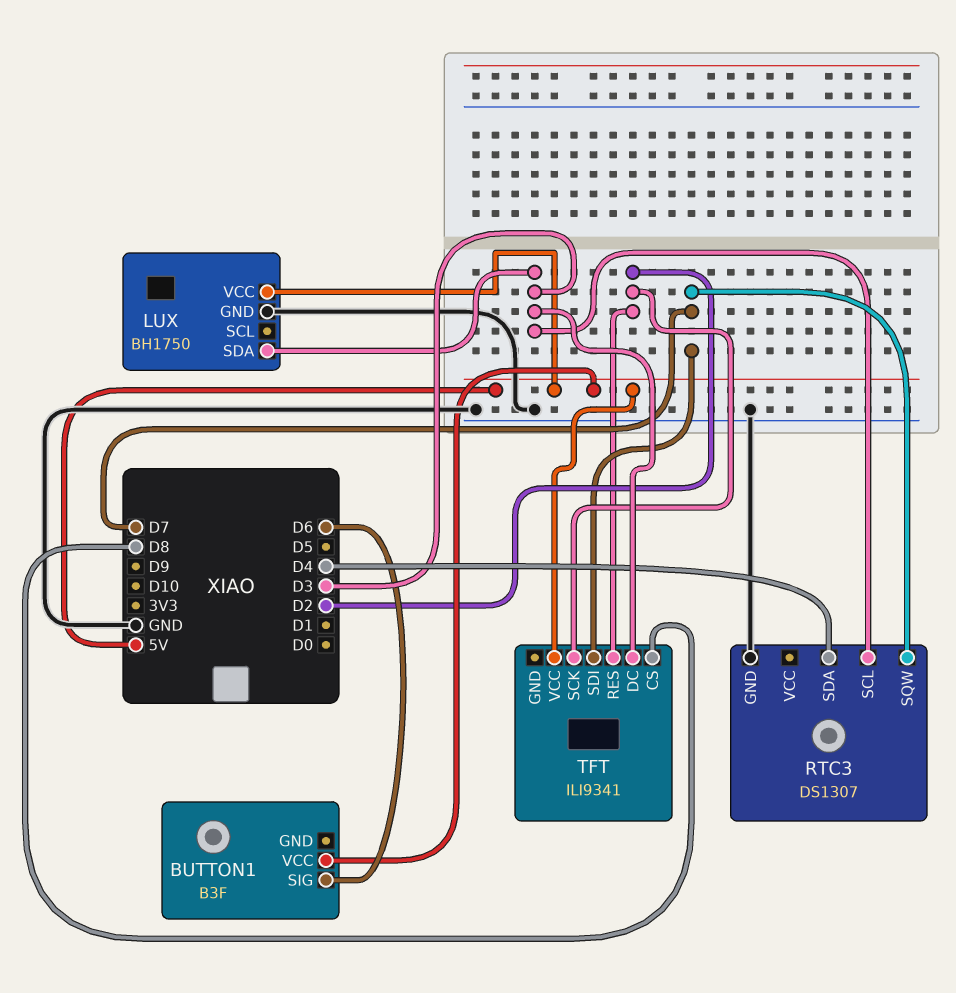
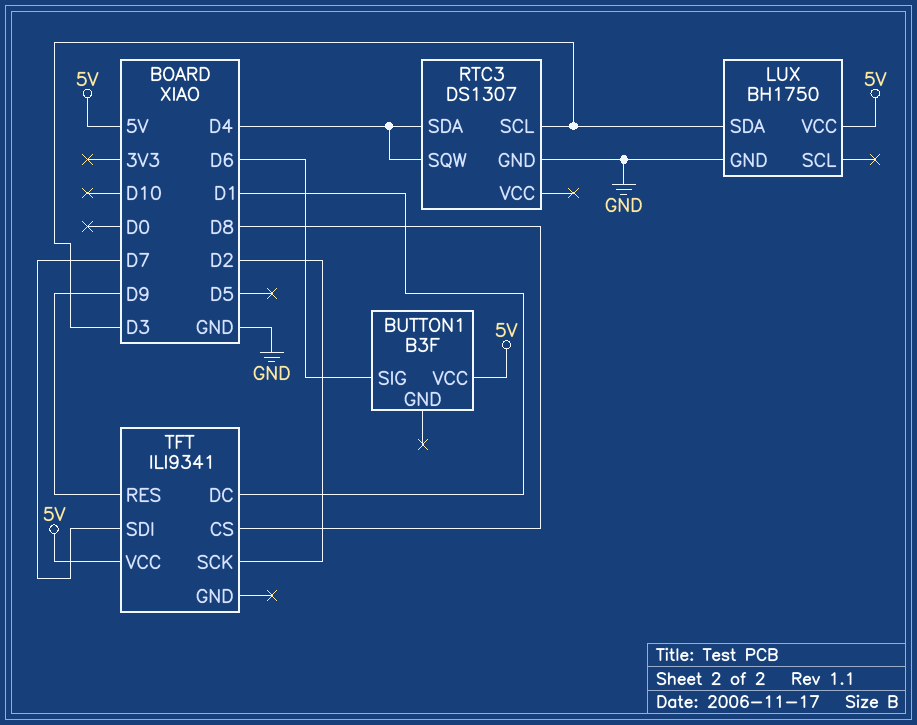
RTC3 pin SQW: D7 -> D4
TFT pin DC: D3 -> D1
TFT pin RES: D2 -> D9

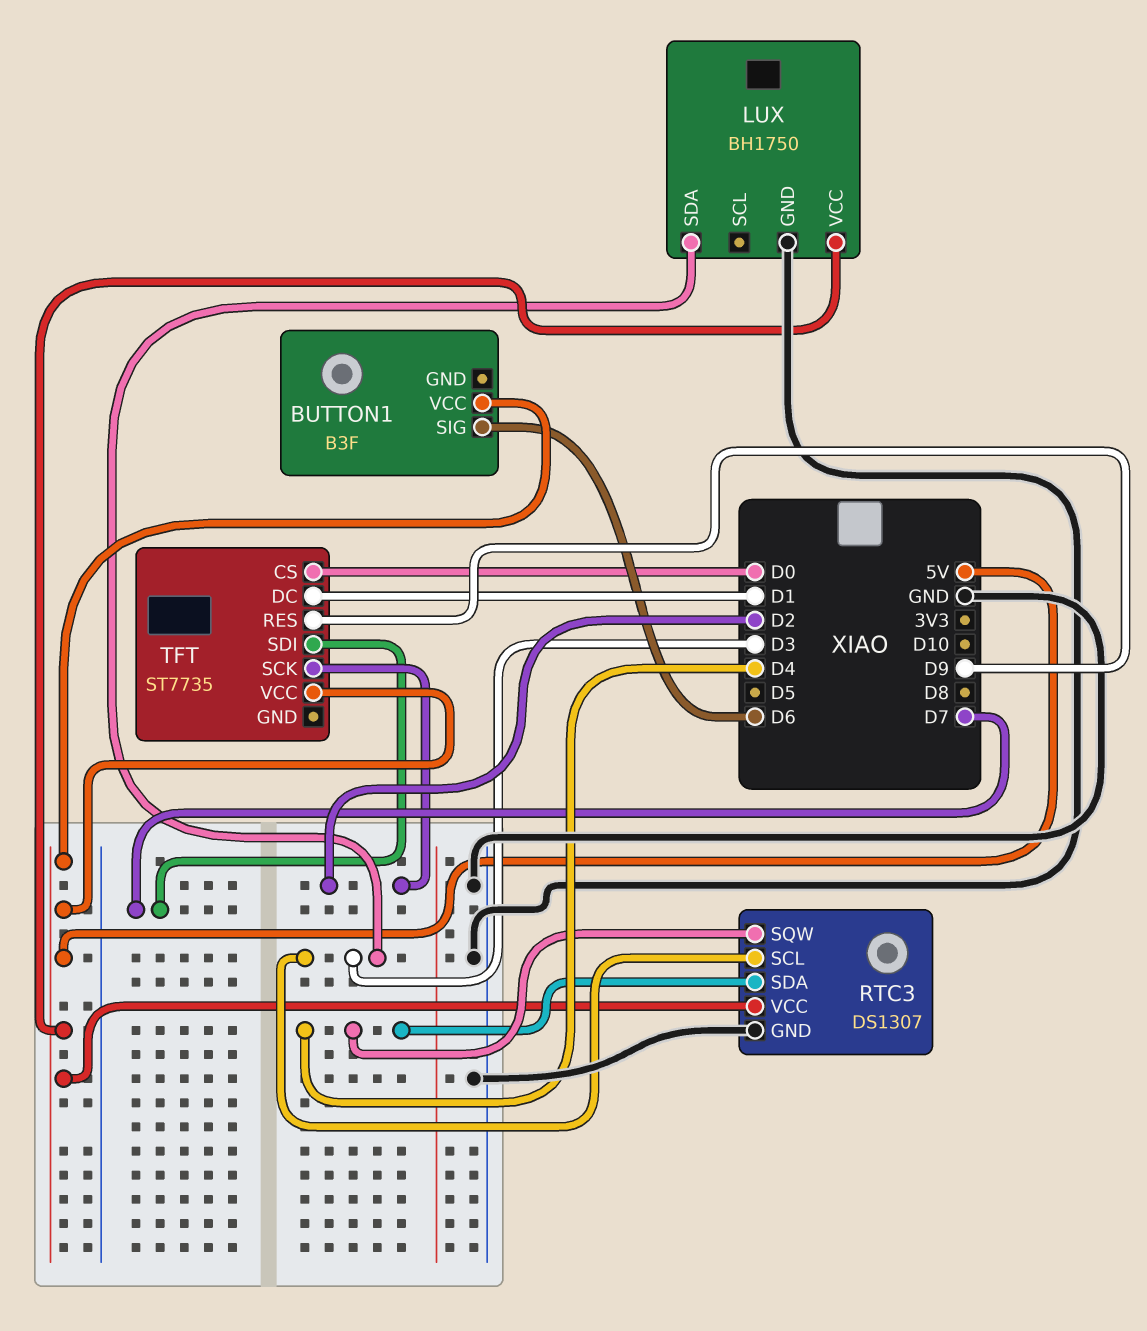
RTC3 pin VCC: none -> 5V
TFT: ILI9341 -> ST7735
TFT pin CS: D8 -> D0

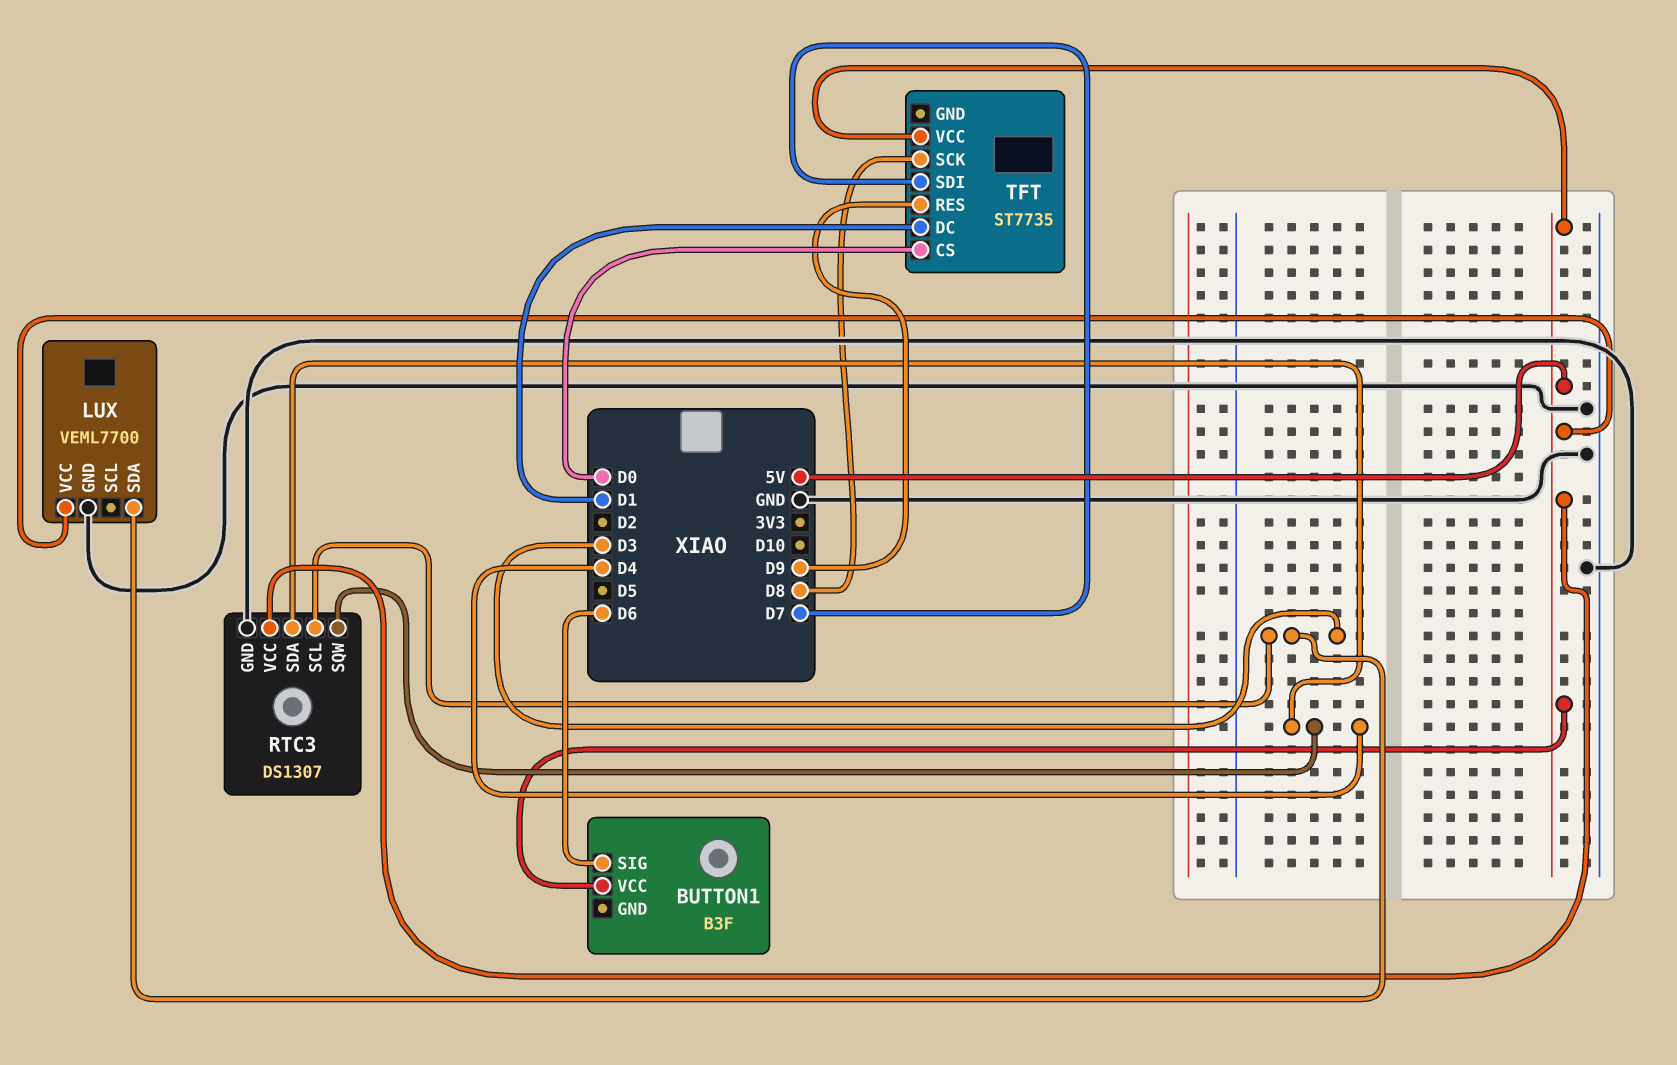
LUX: BH1750 -> VEML7700
TFT pin SCK: D2 -> D8

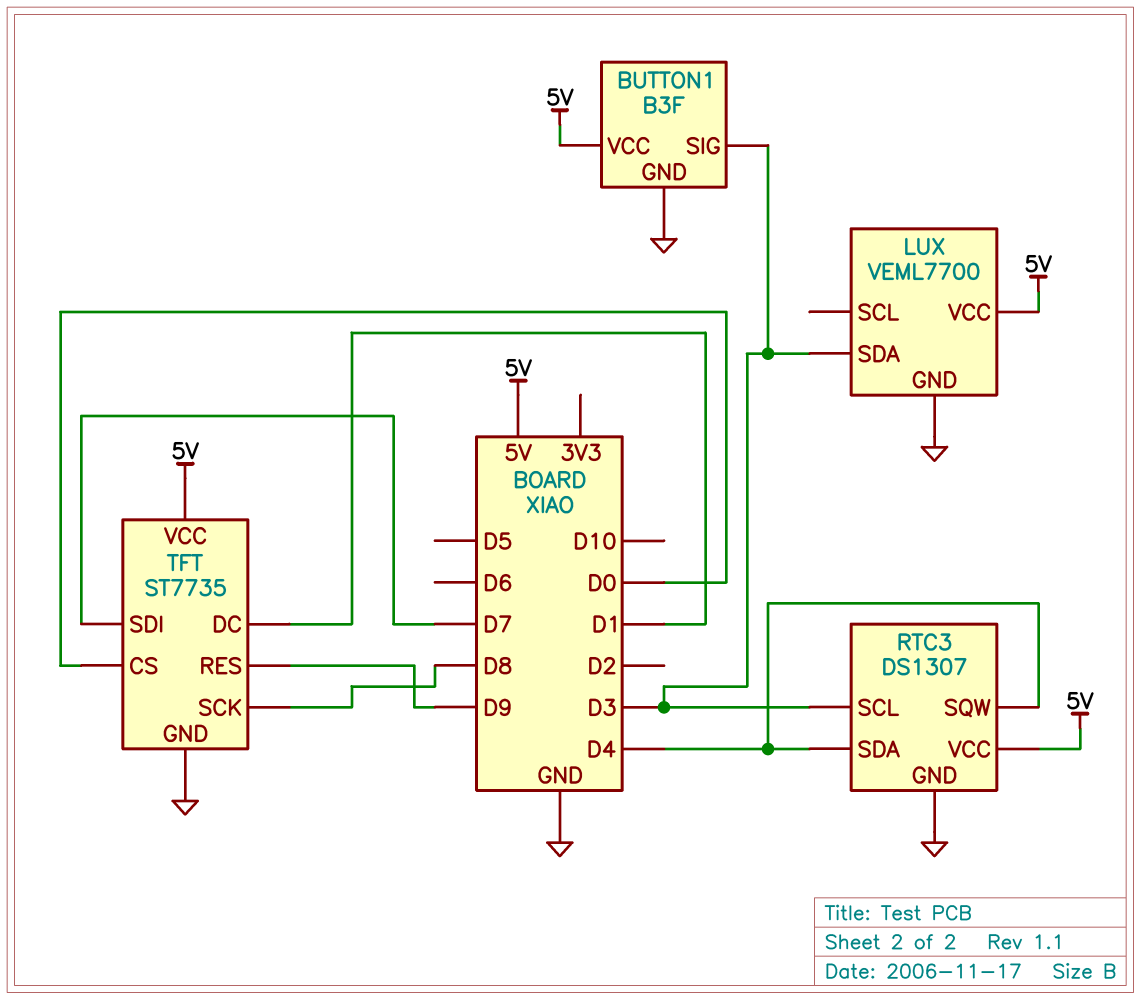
BUTTON1 pin GND: none -> GND
BUTTON1 pin SIG: D6 -> D3
TFT pin GND: none -> GND

